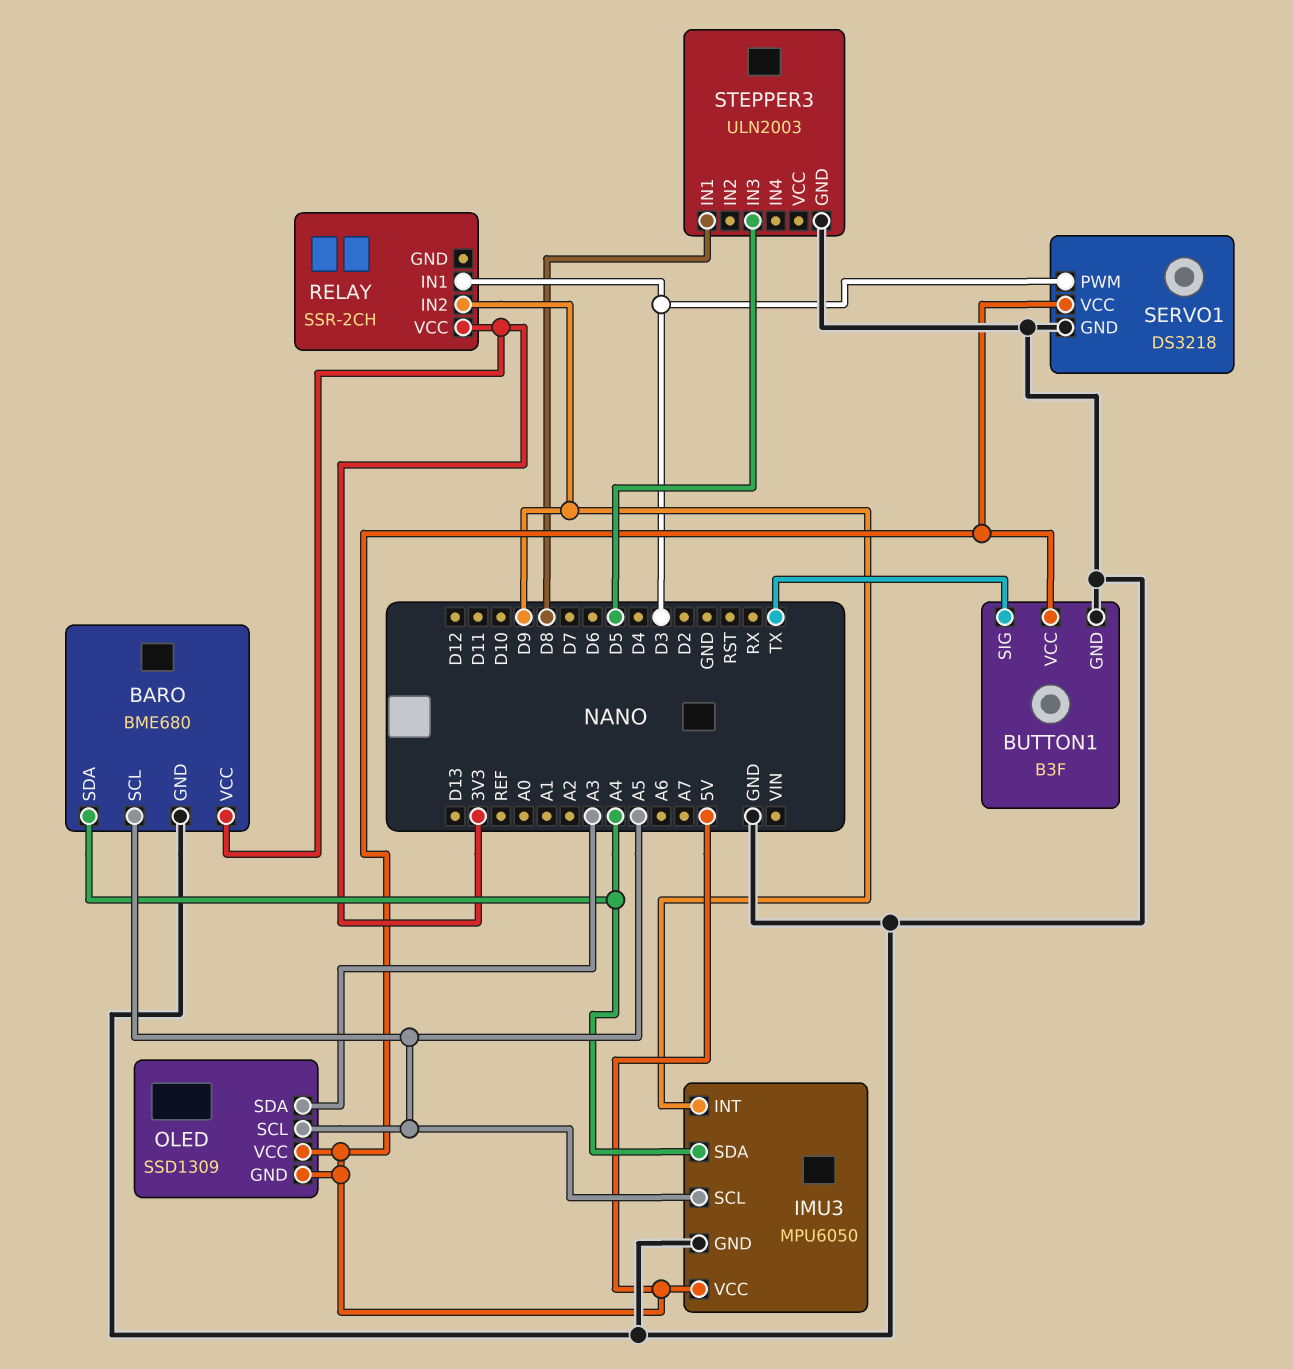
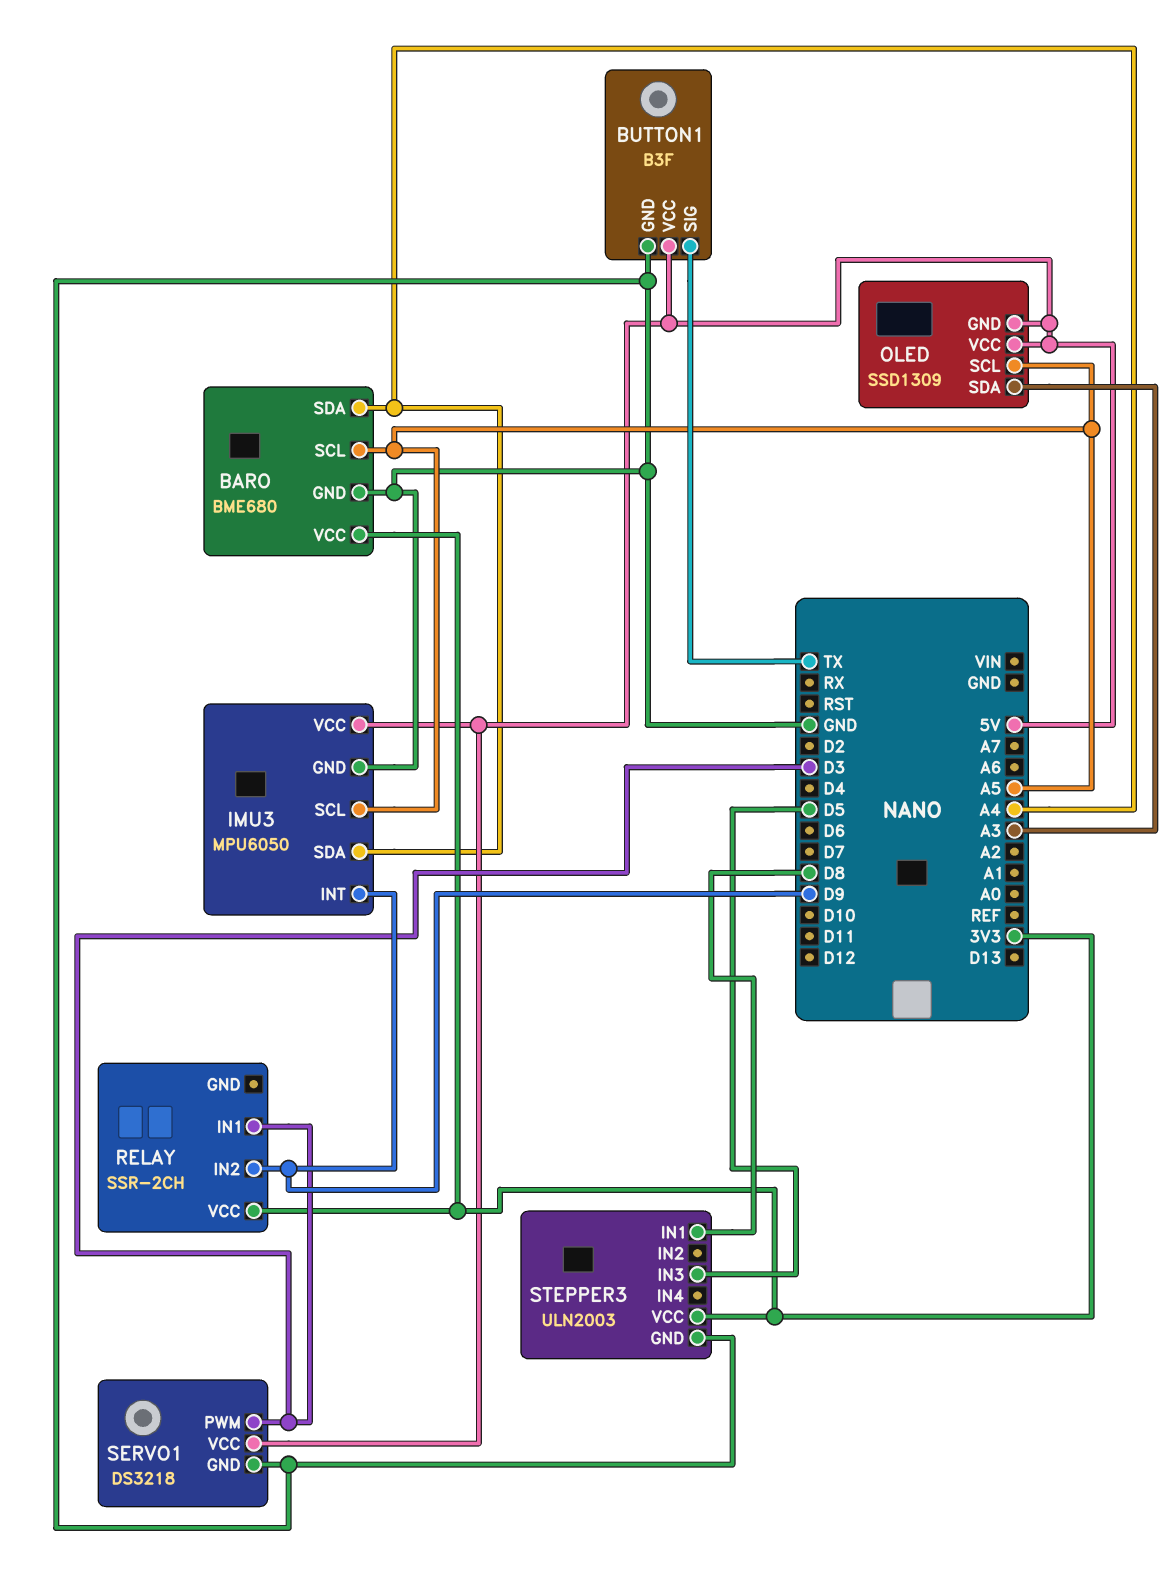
STEPPER3 pin VCC: none -> 3V3

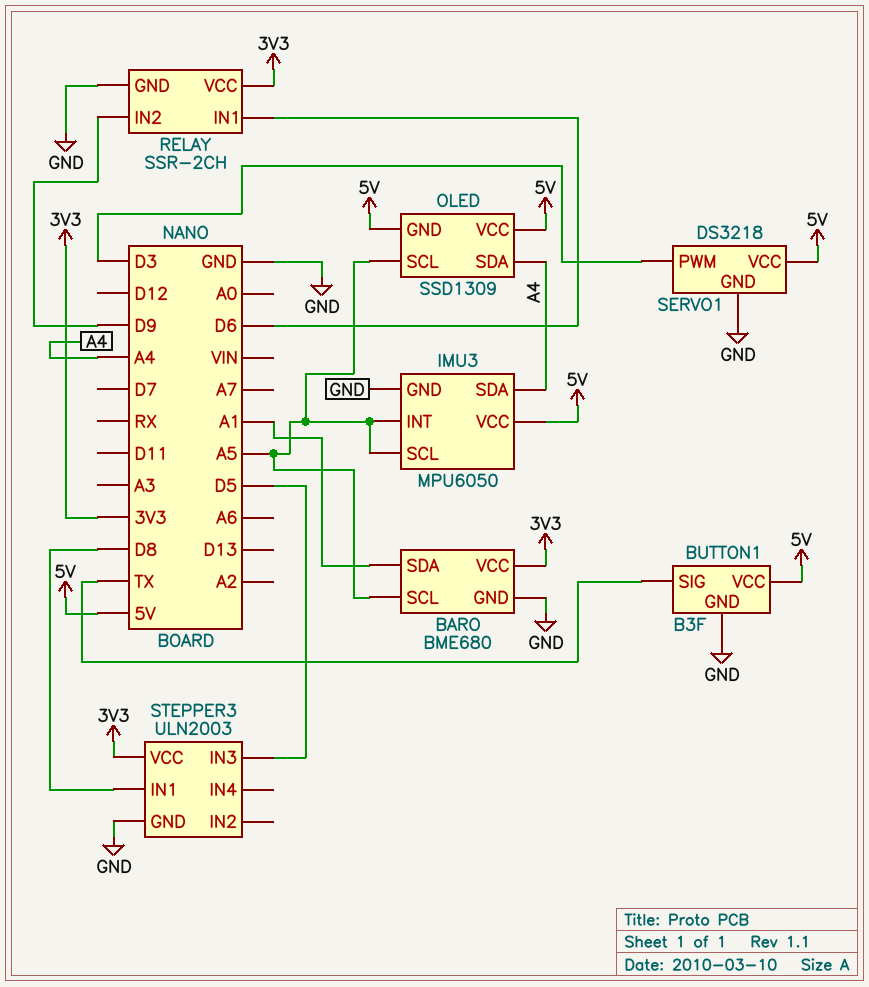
BARO pin SDA: A4 -> A1
IMU3 pin INT: D9 -> A5
OLED pin SDA: A3 -> A4
RELAY pin GND: none -> GND
RELAY pin IN1: D3 -> D6

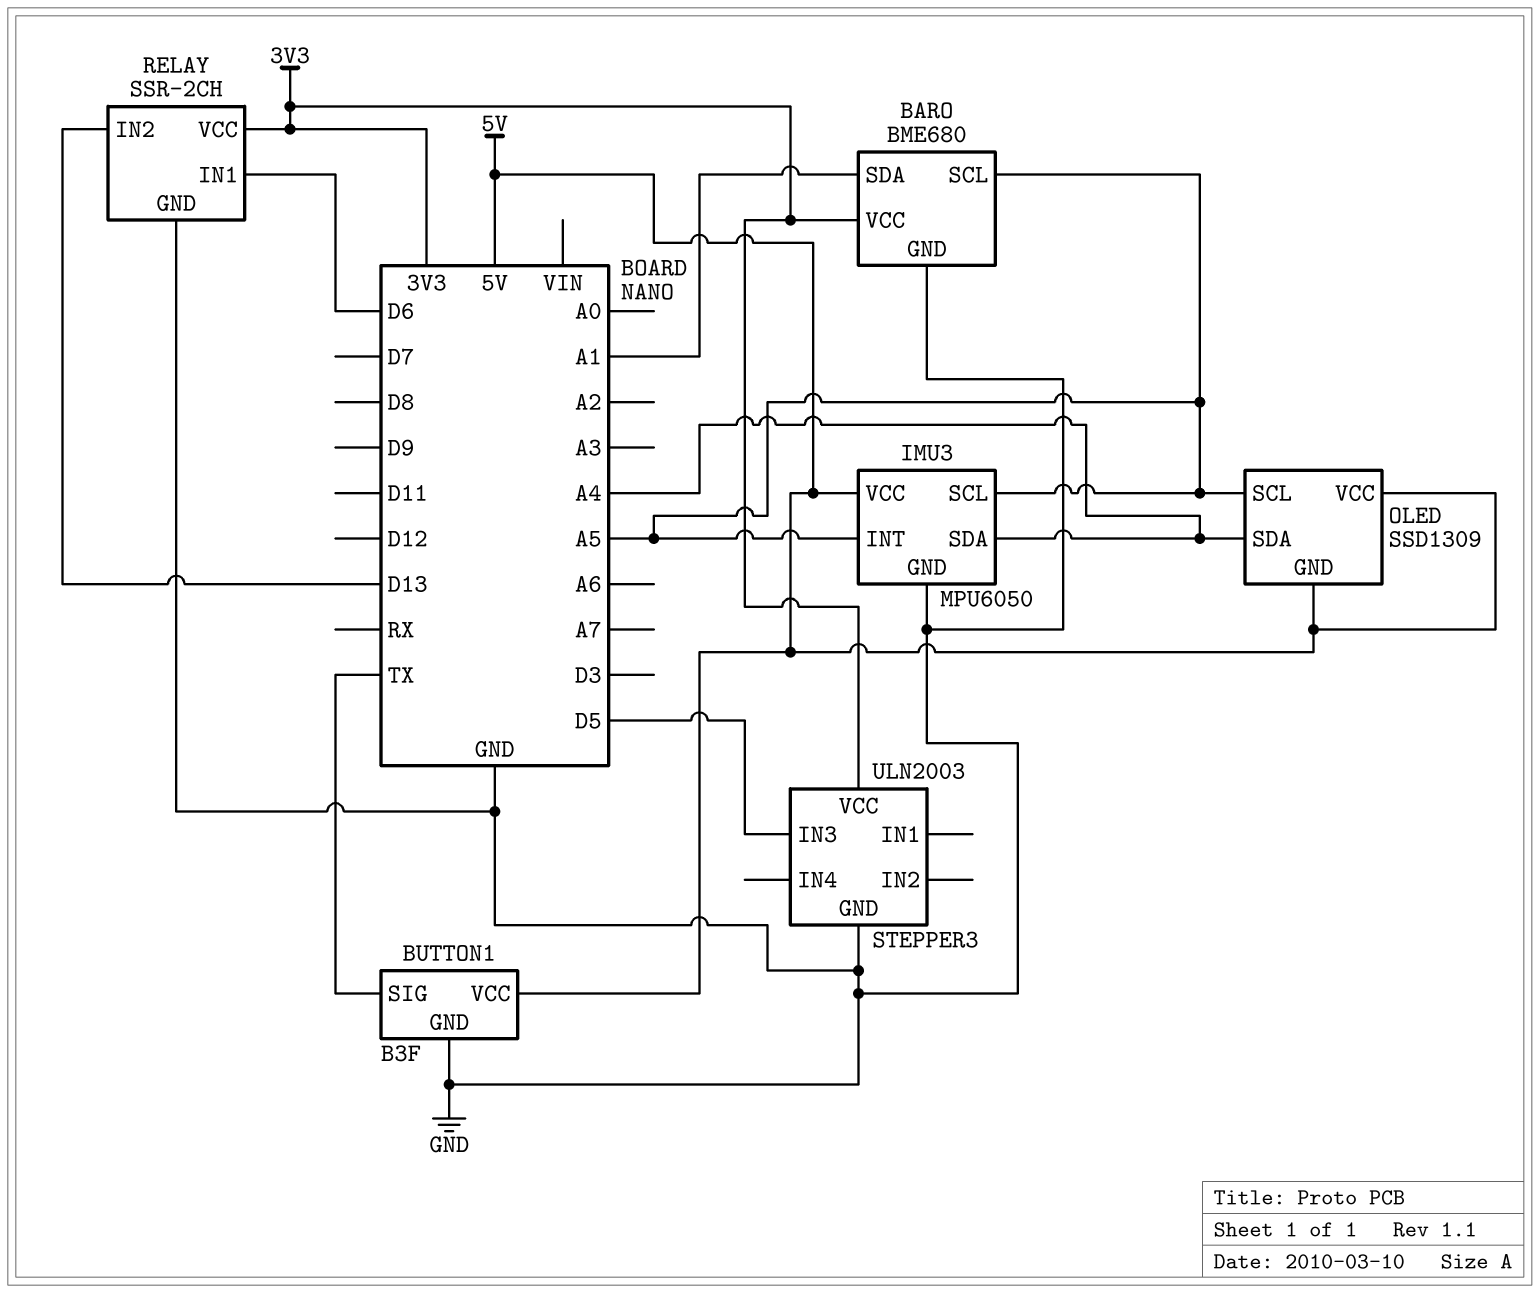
RELAY pin IN2: D9 -> D13
SERVO1: DS3218 -> none
SERVO1 pin GND: GND -> none
SERVO1 pin PWM: D3 -> none
SERVO1 pin VCC: 5V -> none
STEPPER3 pin IN1: D8 -> none

